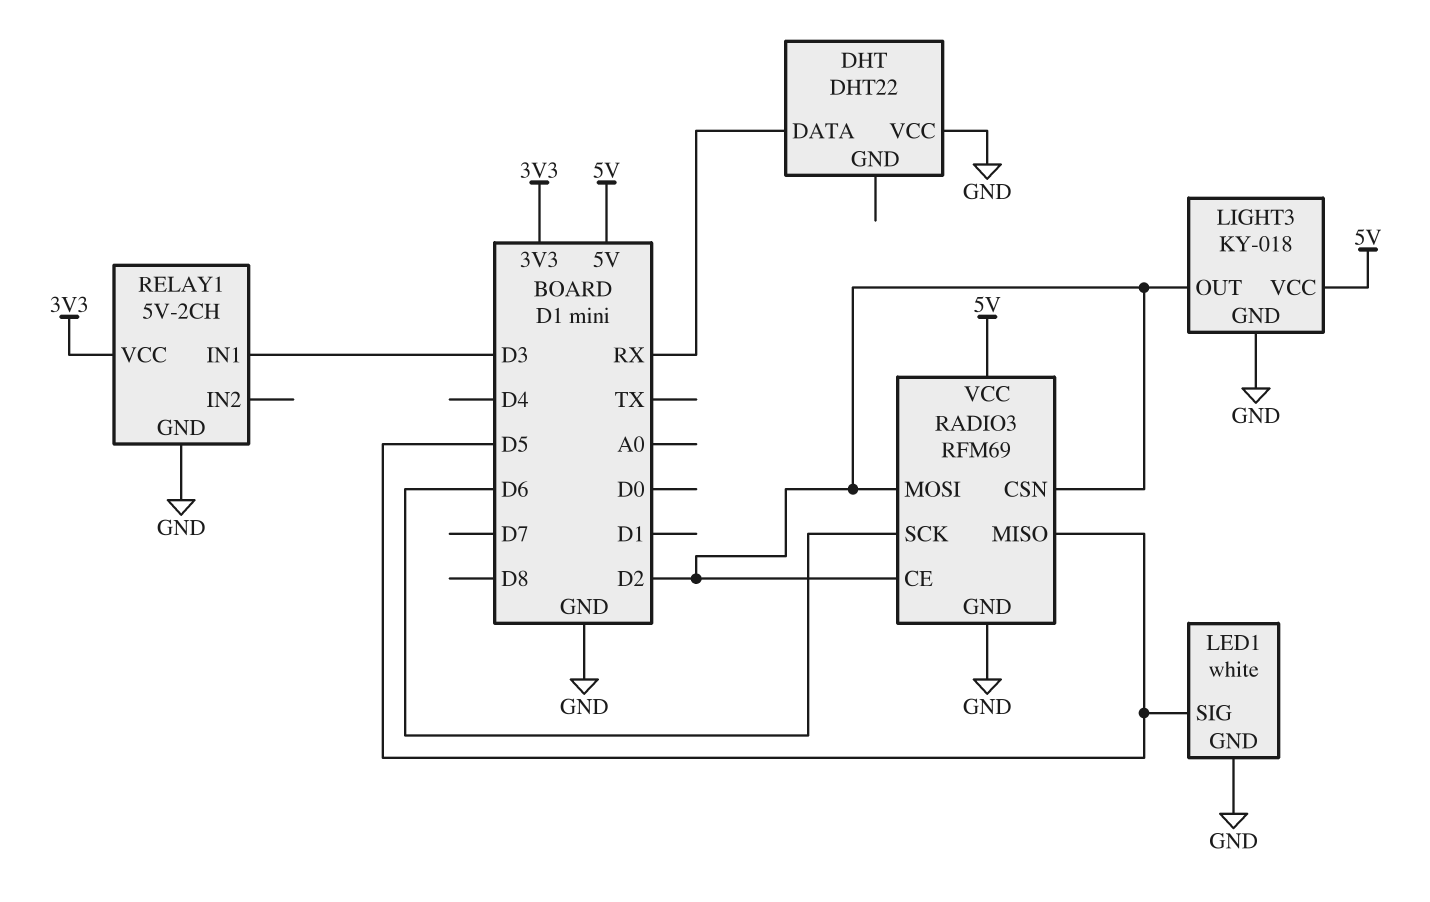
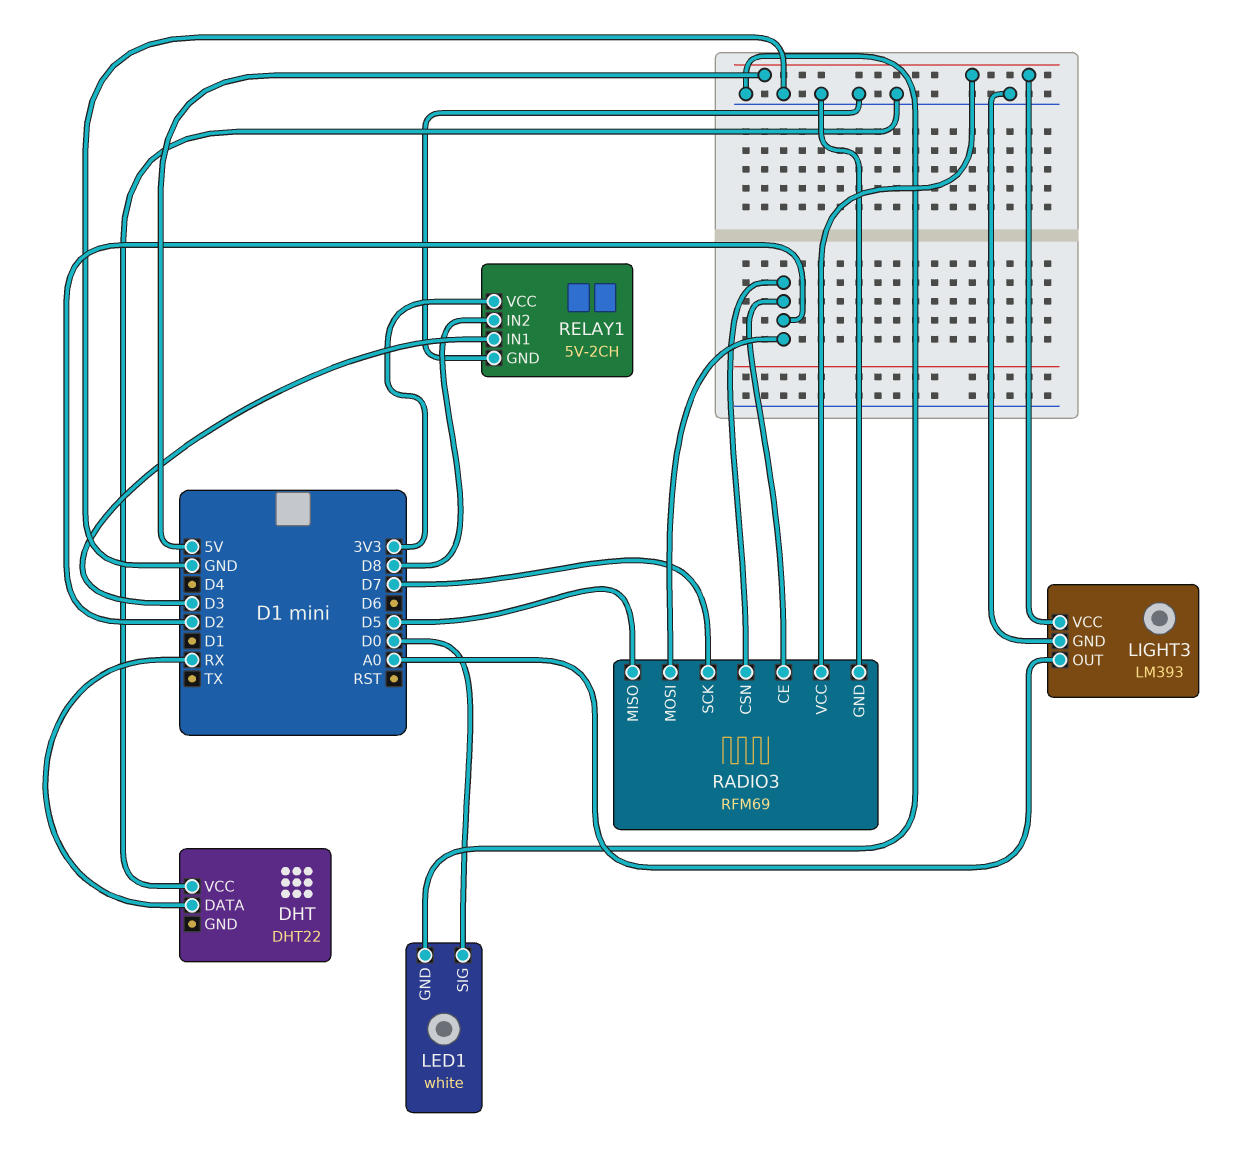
LED1 pin SIG: D5 -> D0
LIGHT3: KY-018 -> LM393
LIGHT3 pin OUT: D2 -> A0
RADIO3 pin SCK: D6 -> D7
RELAY1 pin IN2: none -> D8

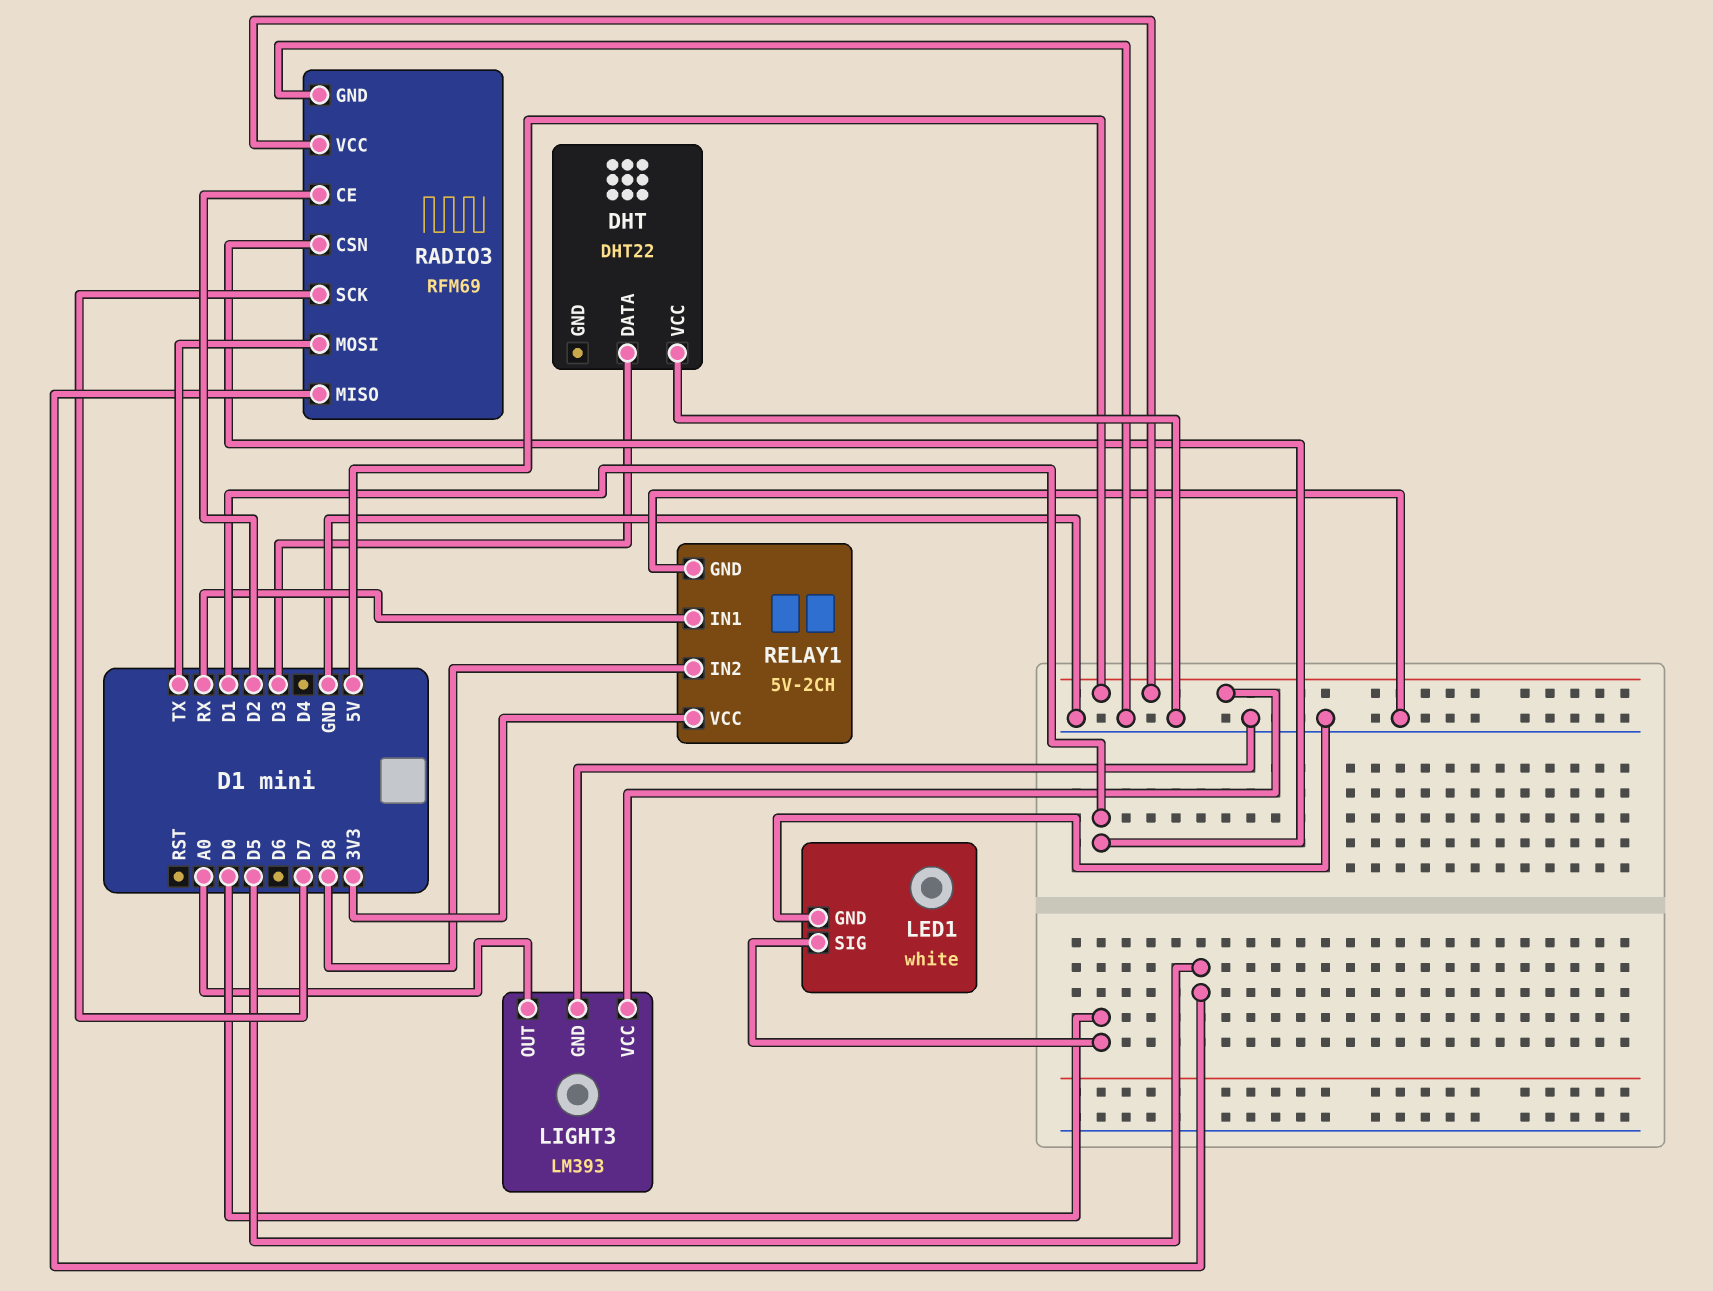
DHT pin DATA: RX -> D3
RADIO3 pin CSN: D2 -> D1
RADIO3 pin MOSI: D2 -> TX
RELAY1 pin IN1: D3 -> RX

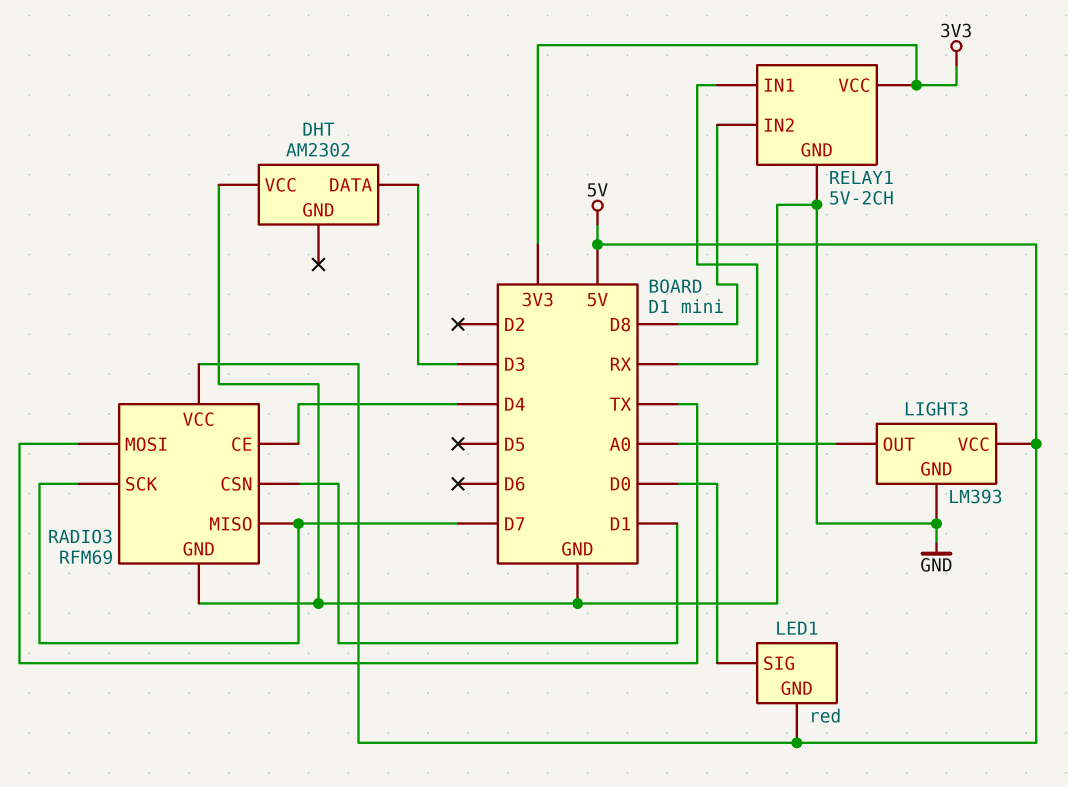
DHT: DHT22 -> AM2302
LED1: white -> red
LED1 pin GND: GND -> 5V
RADIO3 pin CE: D2 -> D4
RADIO3 pin MISO: D5 -> D7

